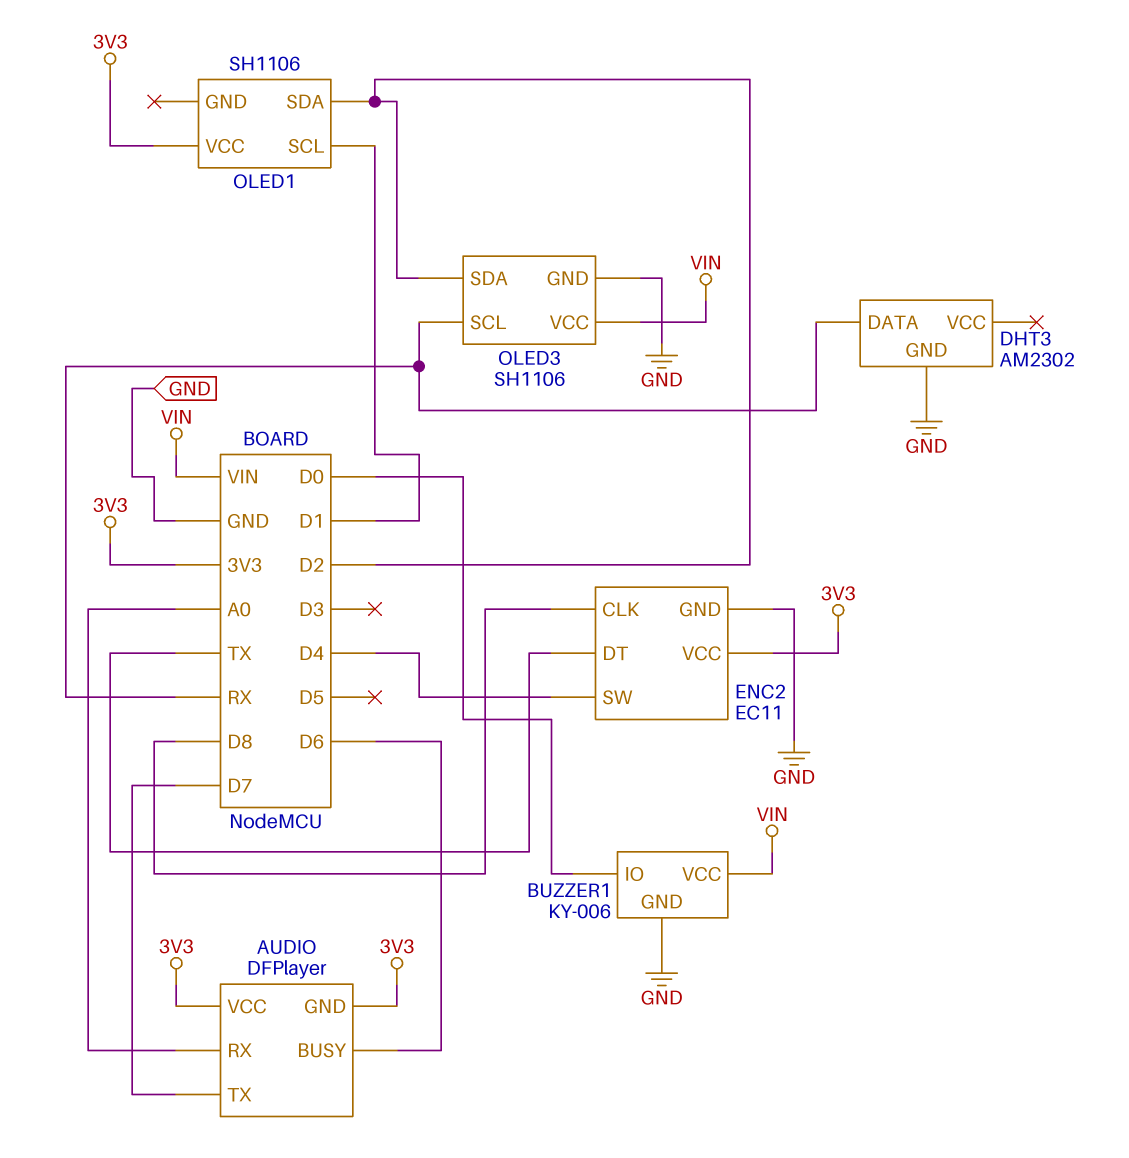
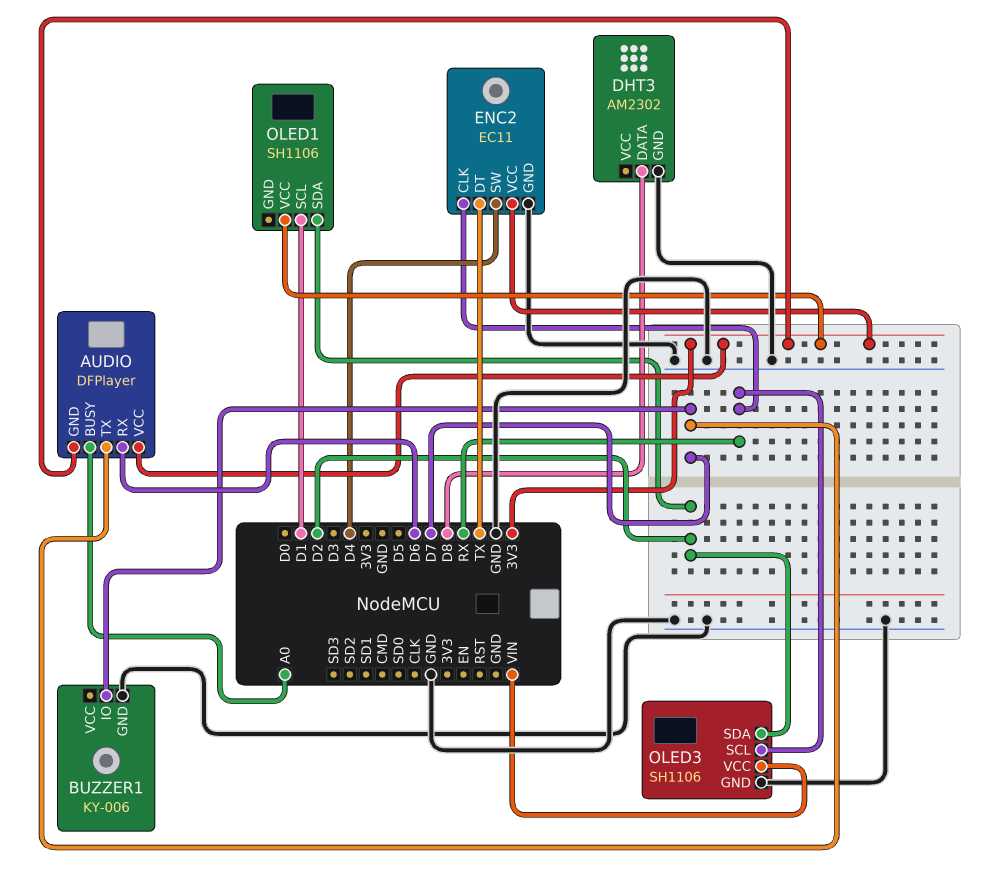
AUDIO pin BUSY: D6 -> A0
AUDIO pin RX: A0 -> D6
BUZZER1 pin IO: D0 -> D7
BUZZER1 pin VCC: VIN -> none
DHT3 pin DATA: RX -> D8
ENC2 pin CLK: D8 -> RX

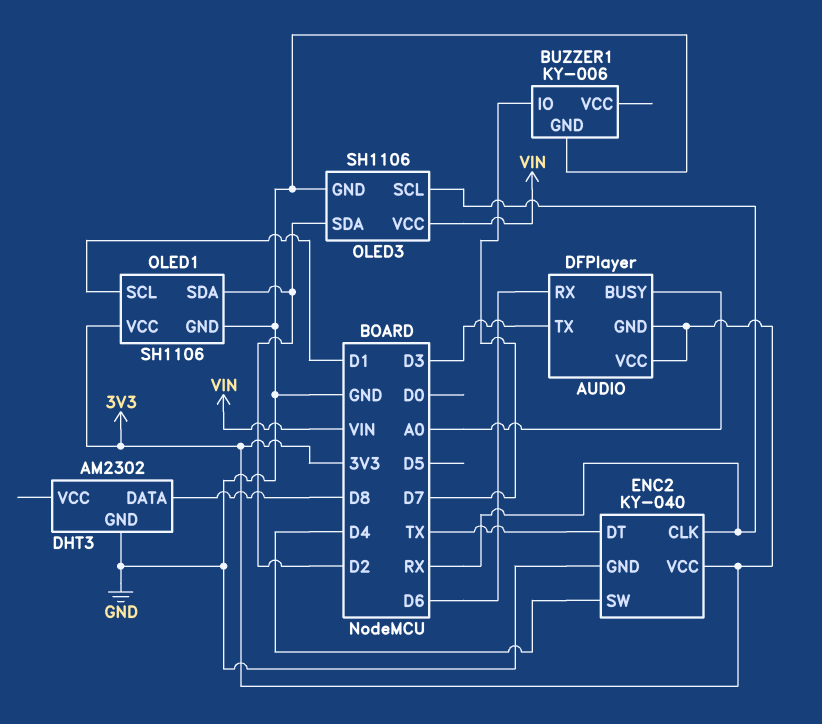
AUDIO pin TX: D7 -> D3
ENC2: EC11 -> KY-040
OLED1 pin GND: none -> GND

